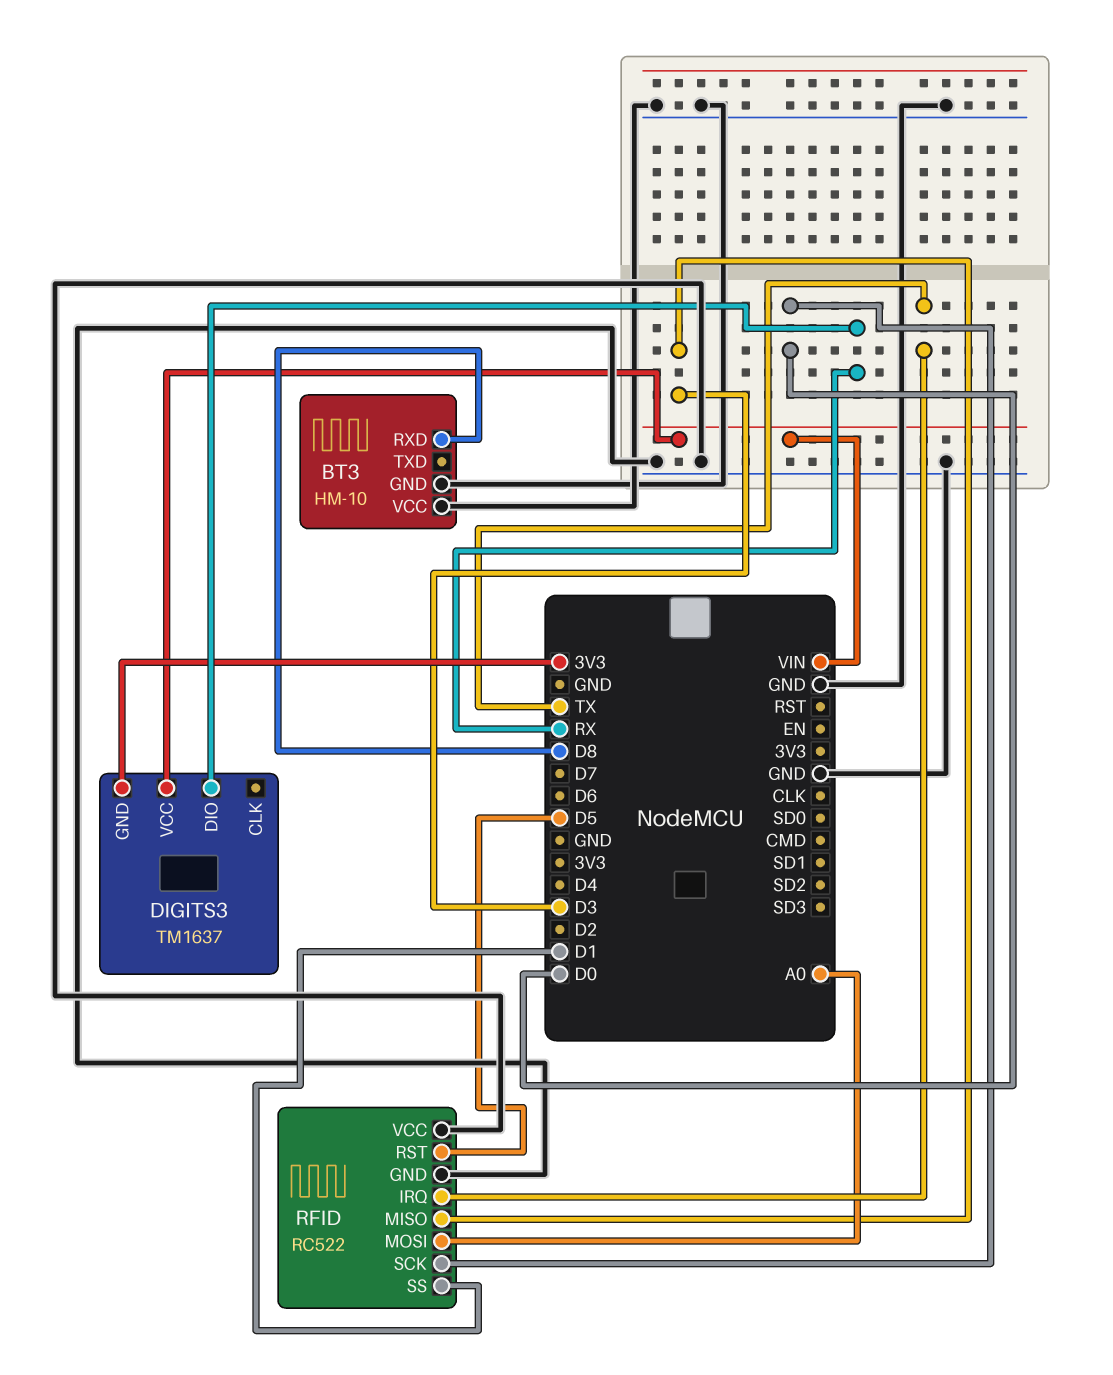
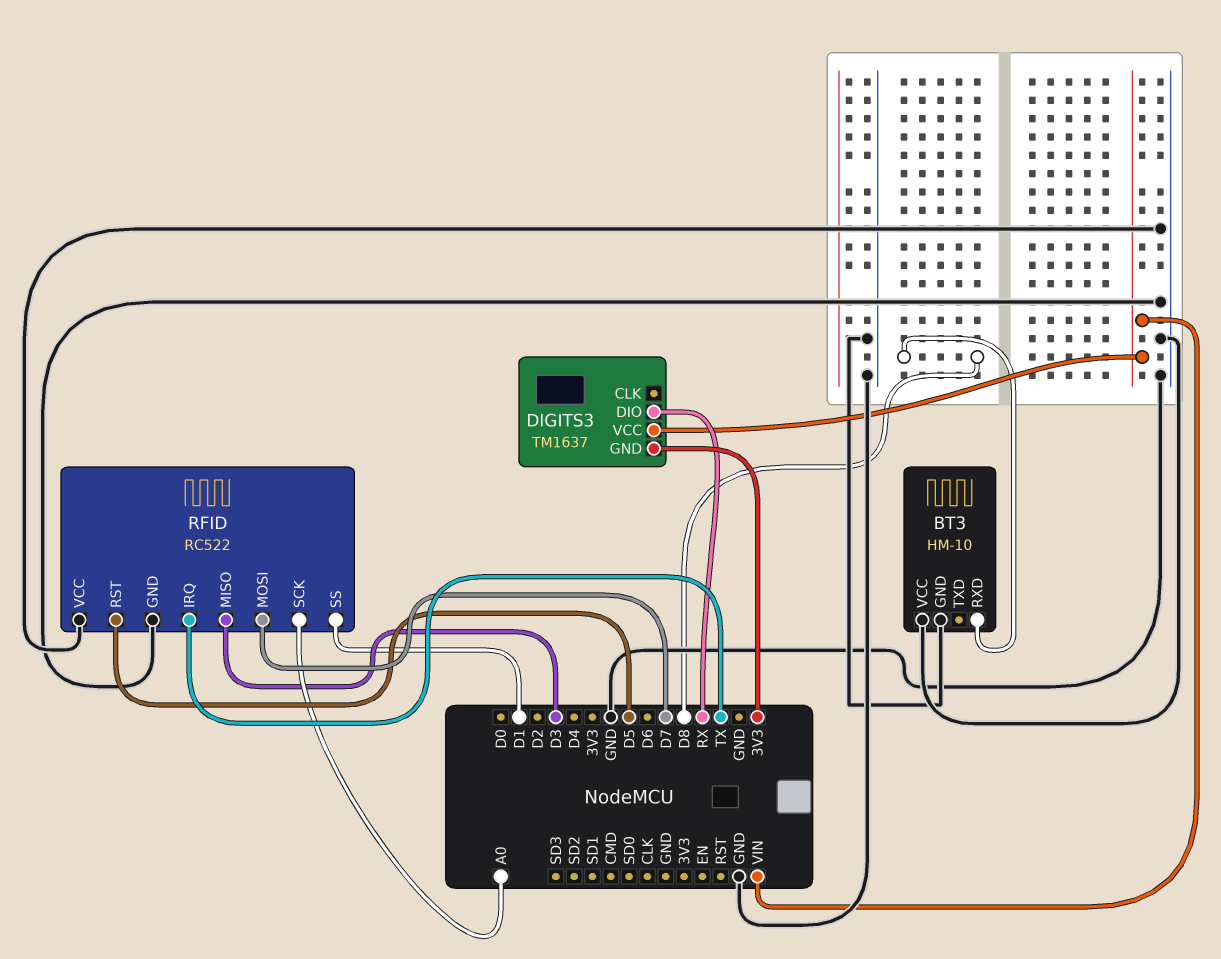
RFID pin MOSI: A0 -> D7
RFID pin SCK: D0 -> A0

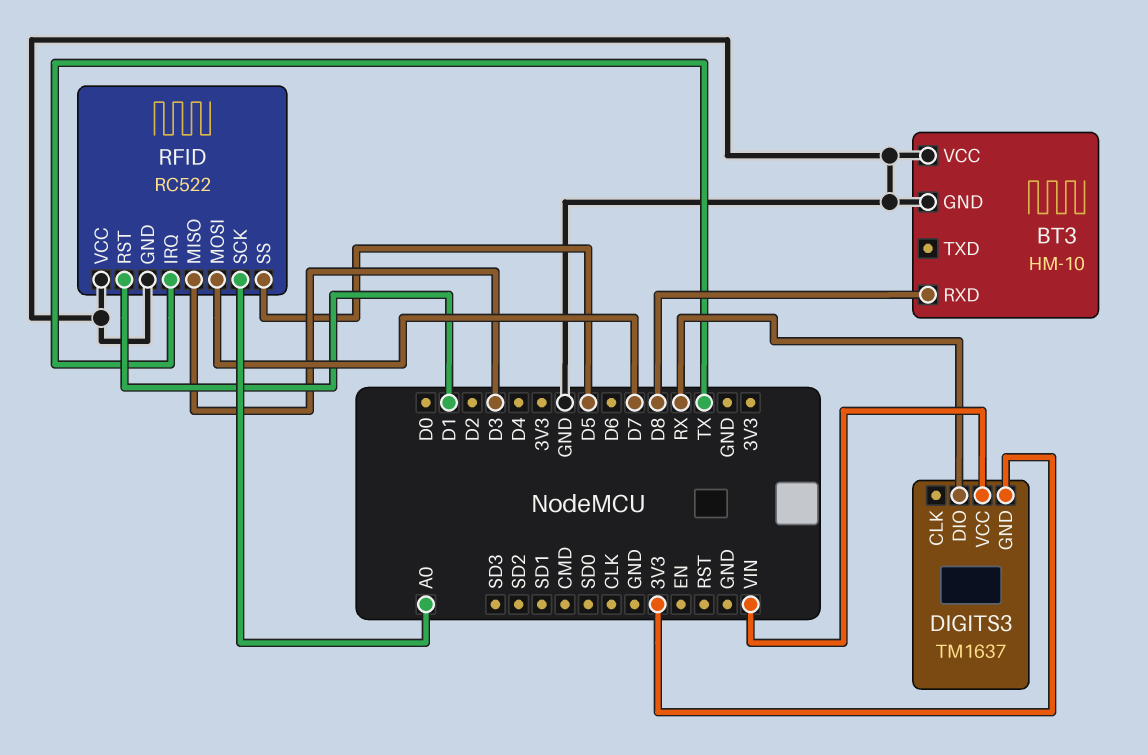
RFID pin RST: D5 -> D1
RFID pin SS: D1 -> D5

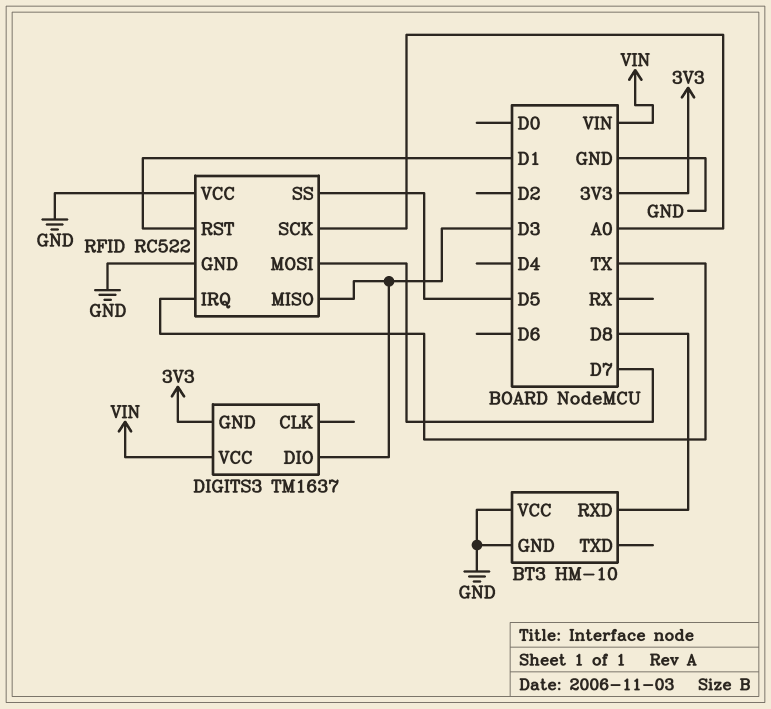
DIGITS3 pin DIO: RX -> D3

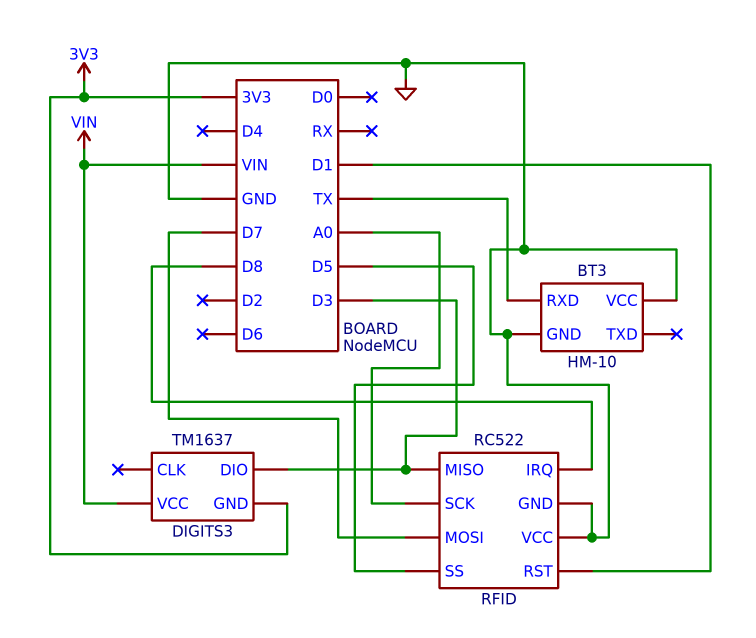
BT3 pin RXD: D8 -> TX
RFID pin IRQ: TX -> D8

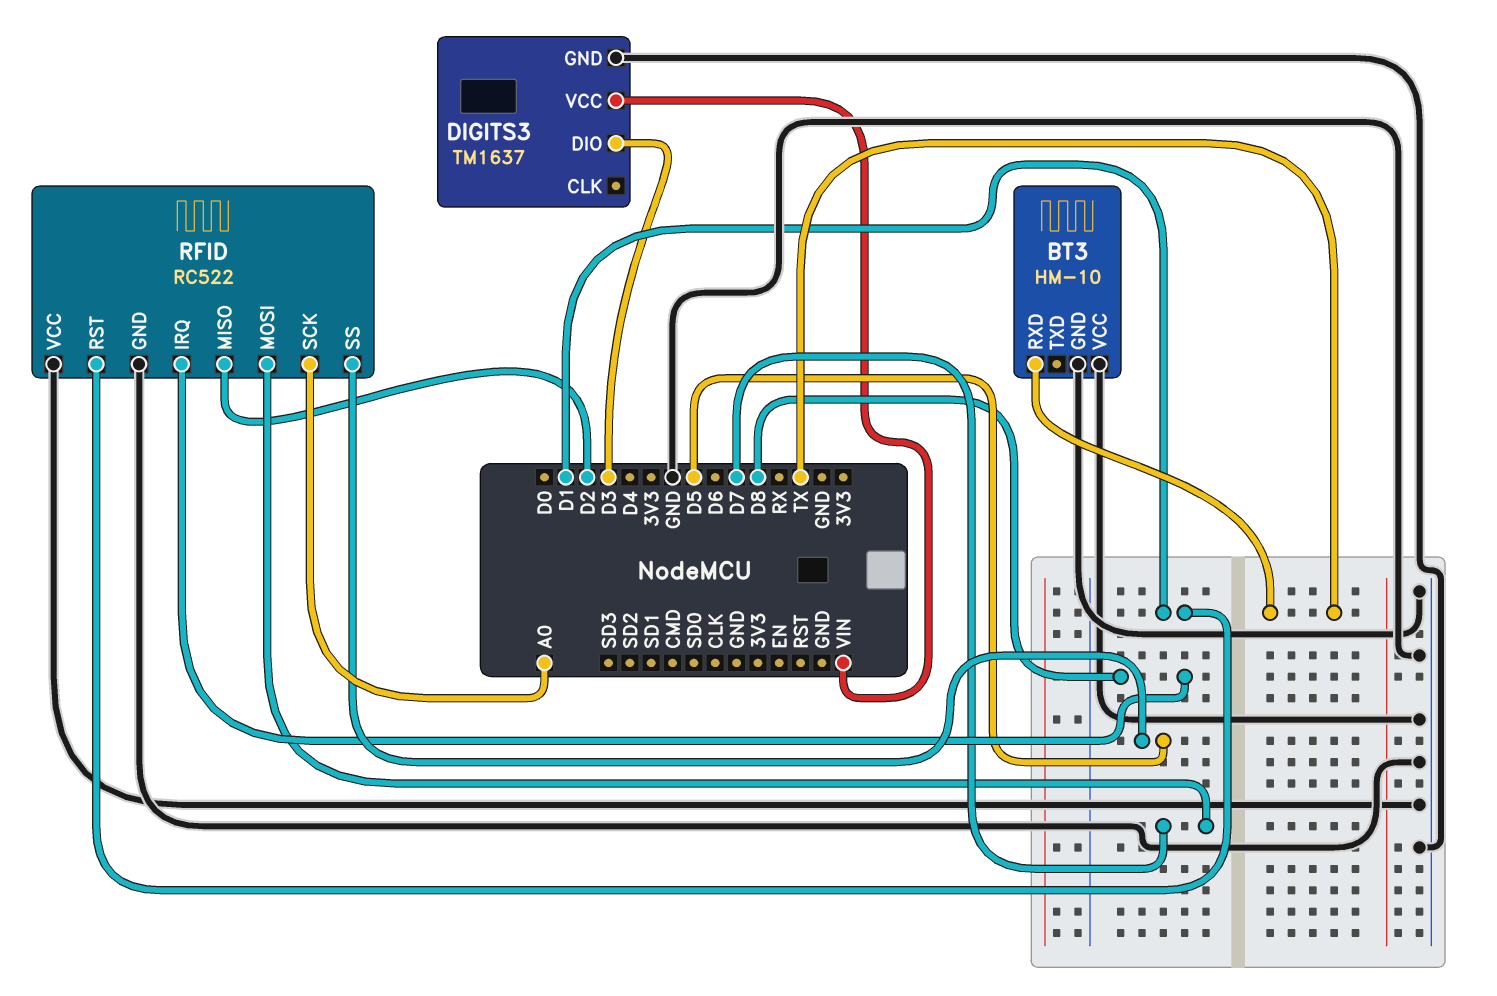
DIGITS3 pin GND: 3V3 -> GND
RFID pin MISO: D3 -> D2

